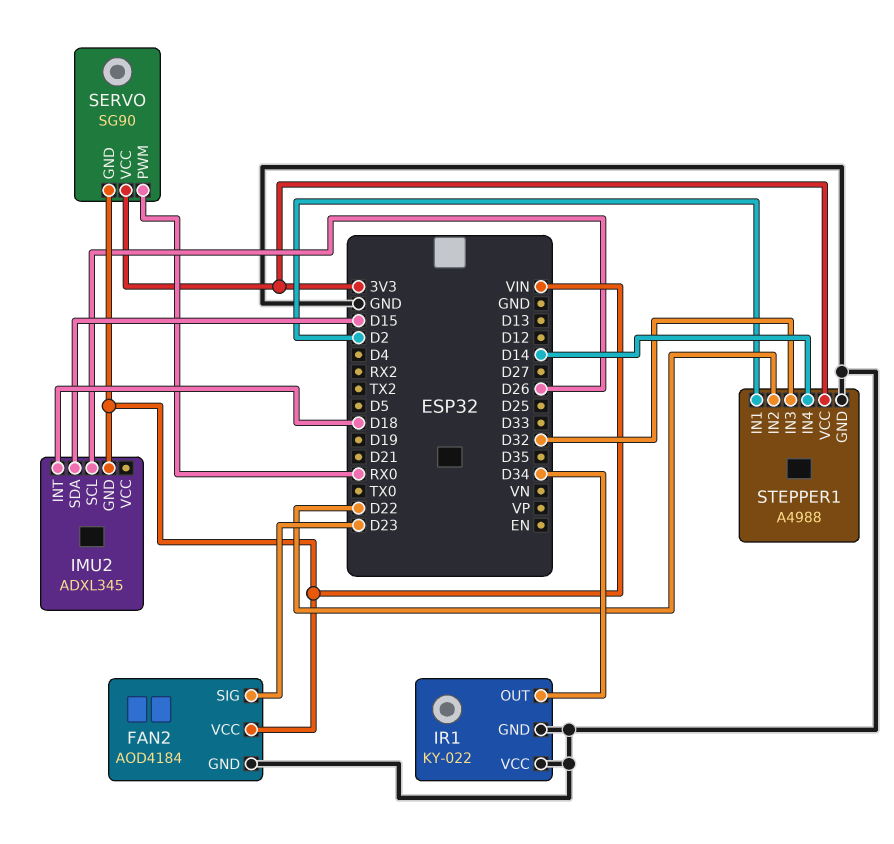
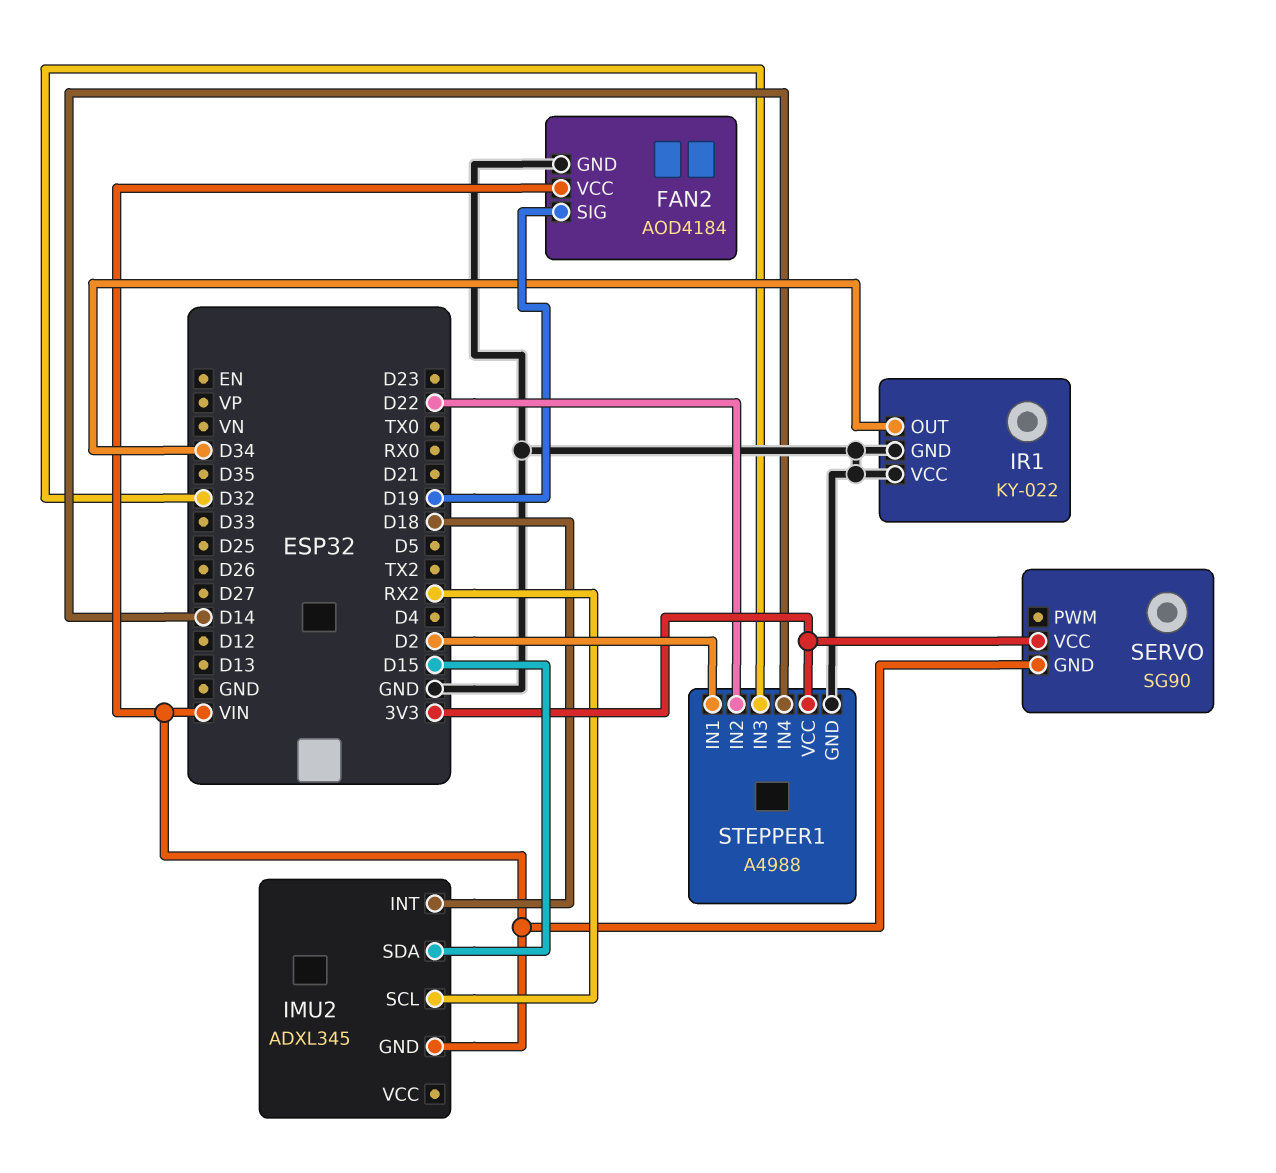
FAN2 pin SIG: D23 -> D19
IMU2 pin SCL: D26 -> RX2
SERVO pin PWM: RX0 -> none

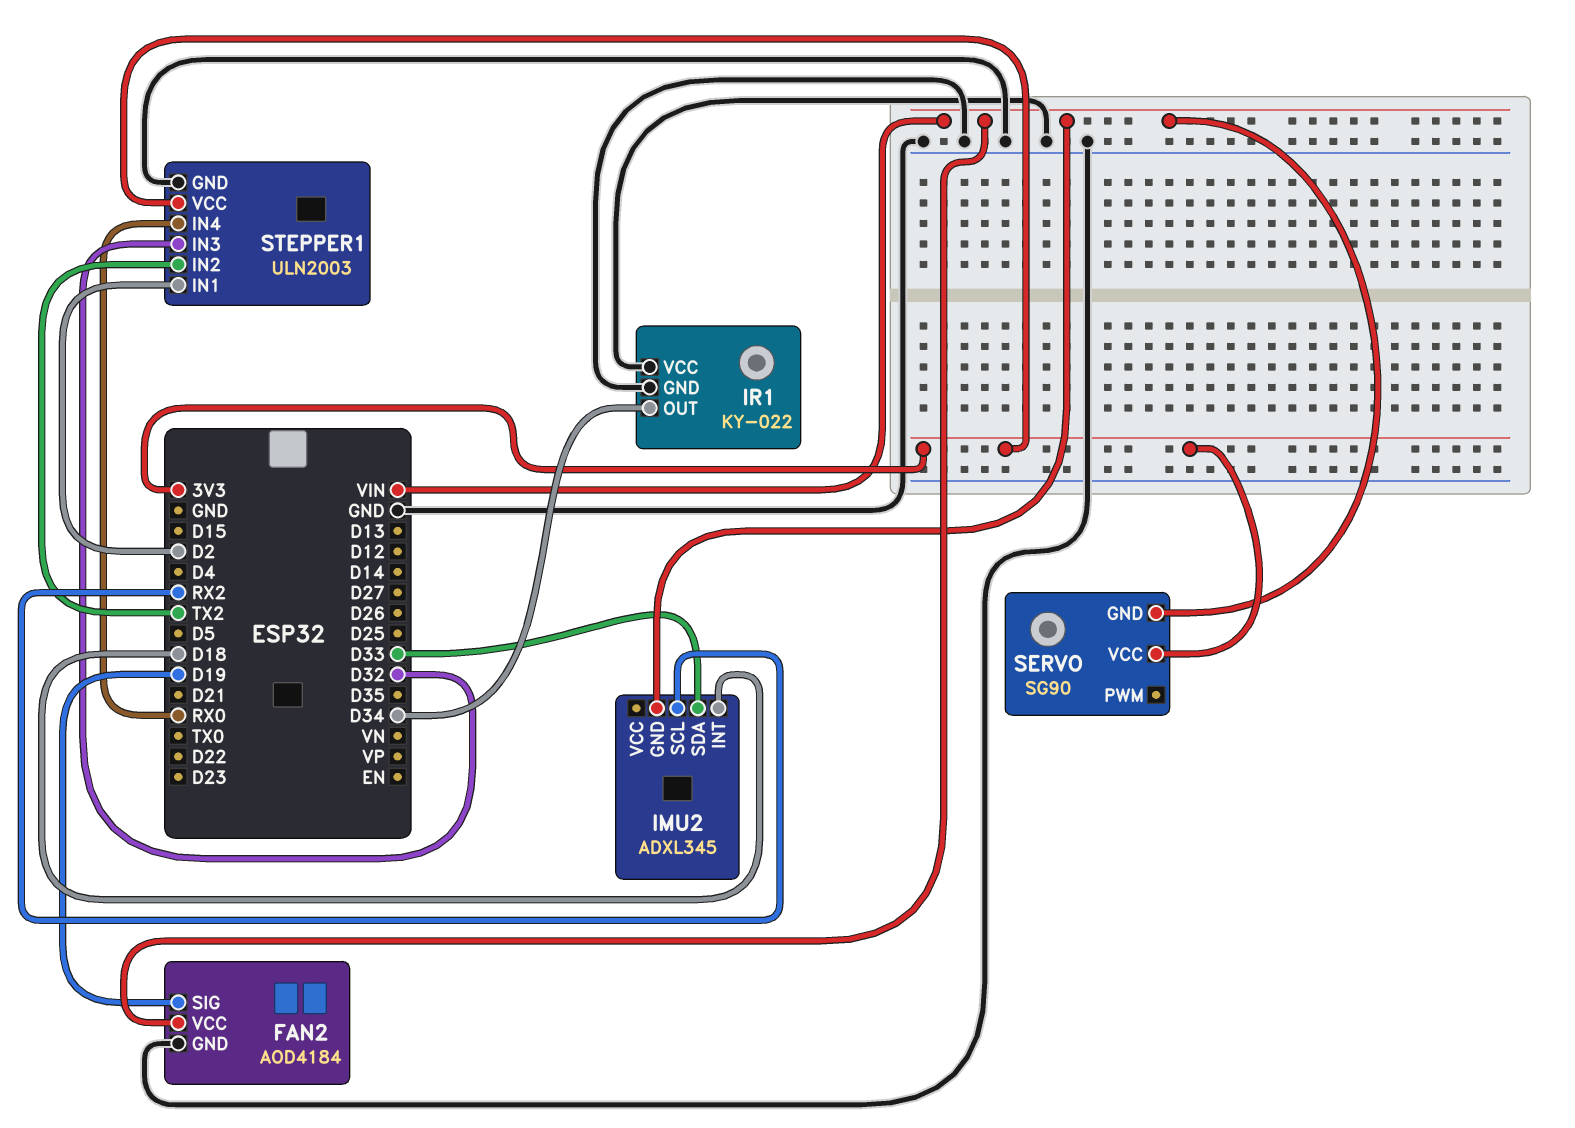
IMU2 pin SDA: D15 -> D33
STEPPER1: A4988 -> ULN2003
STEPPER1 pin IN2: D22 -> TX2
STEPPER1 pin IN4: D14 -> RX0

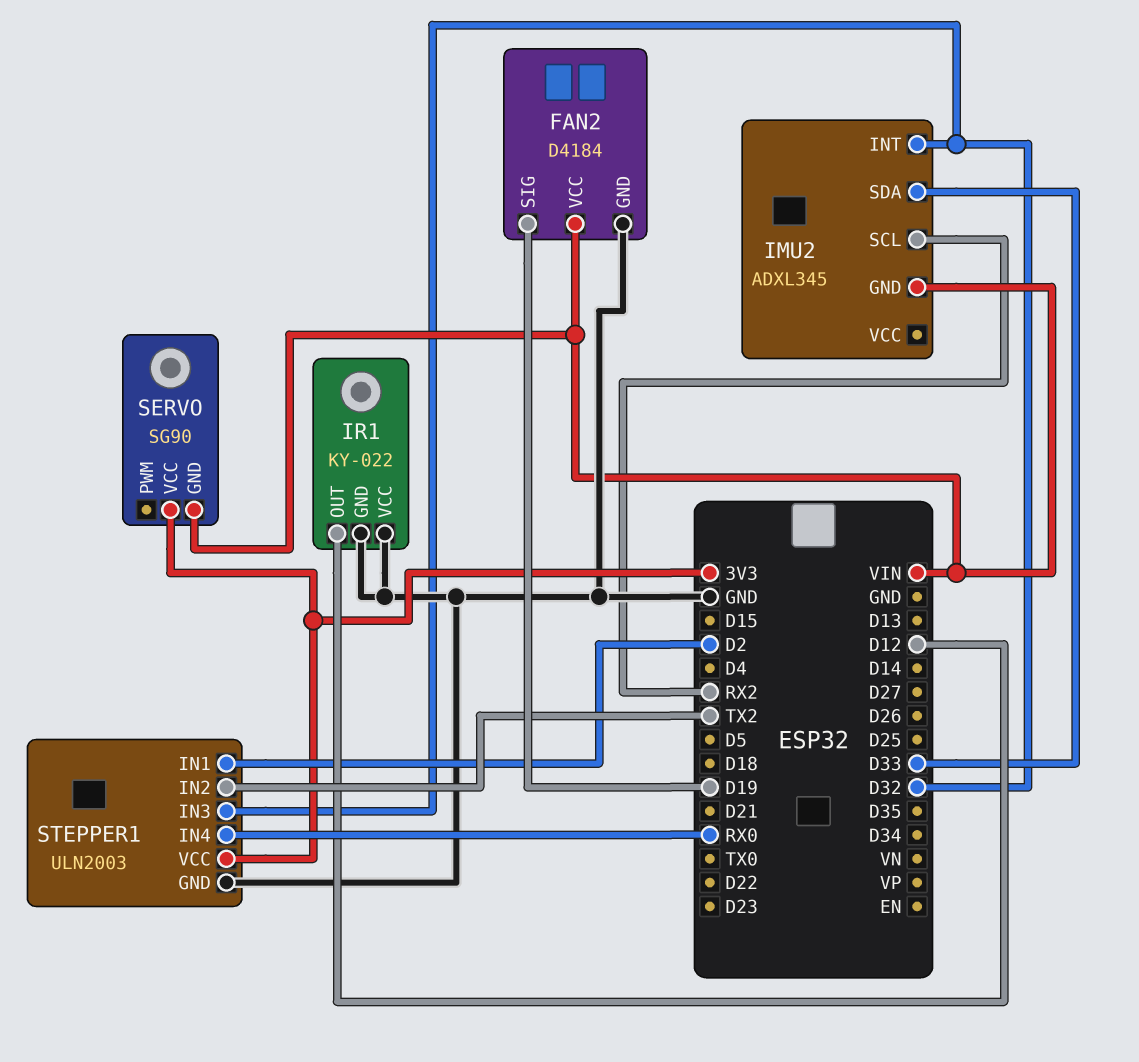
FAN2: AOD4184 -> D4184
IMU2 pin INT: D18 -> D32
IR1 pin OUT: D34 -> D12

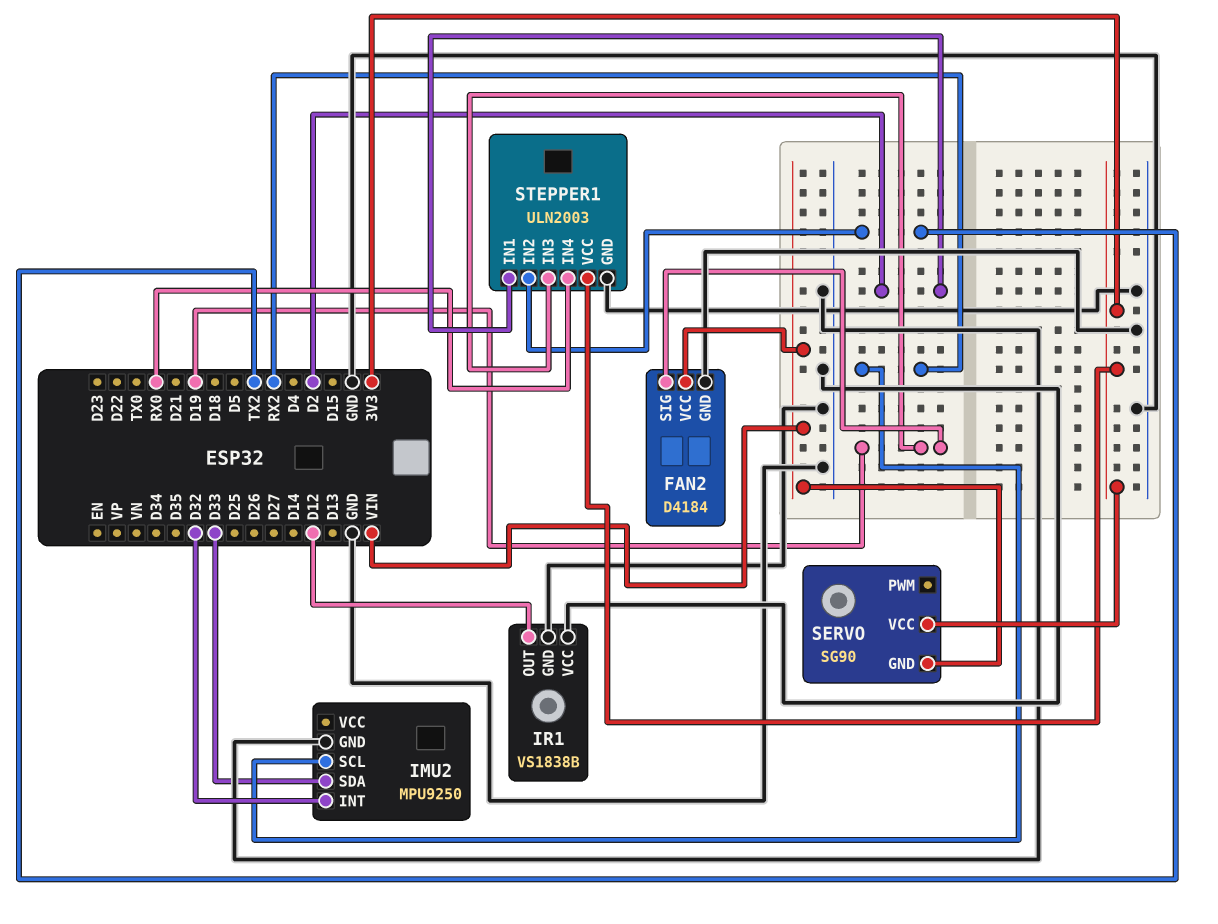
IMU2: ADXL345 -> MPU9250
IMU2 pin GND: VIN -> GND
IR1: KY-022 -> VS1838B
STEPPER1 pin IN3: D32 -> D19

